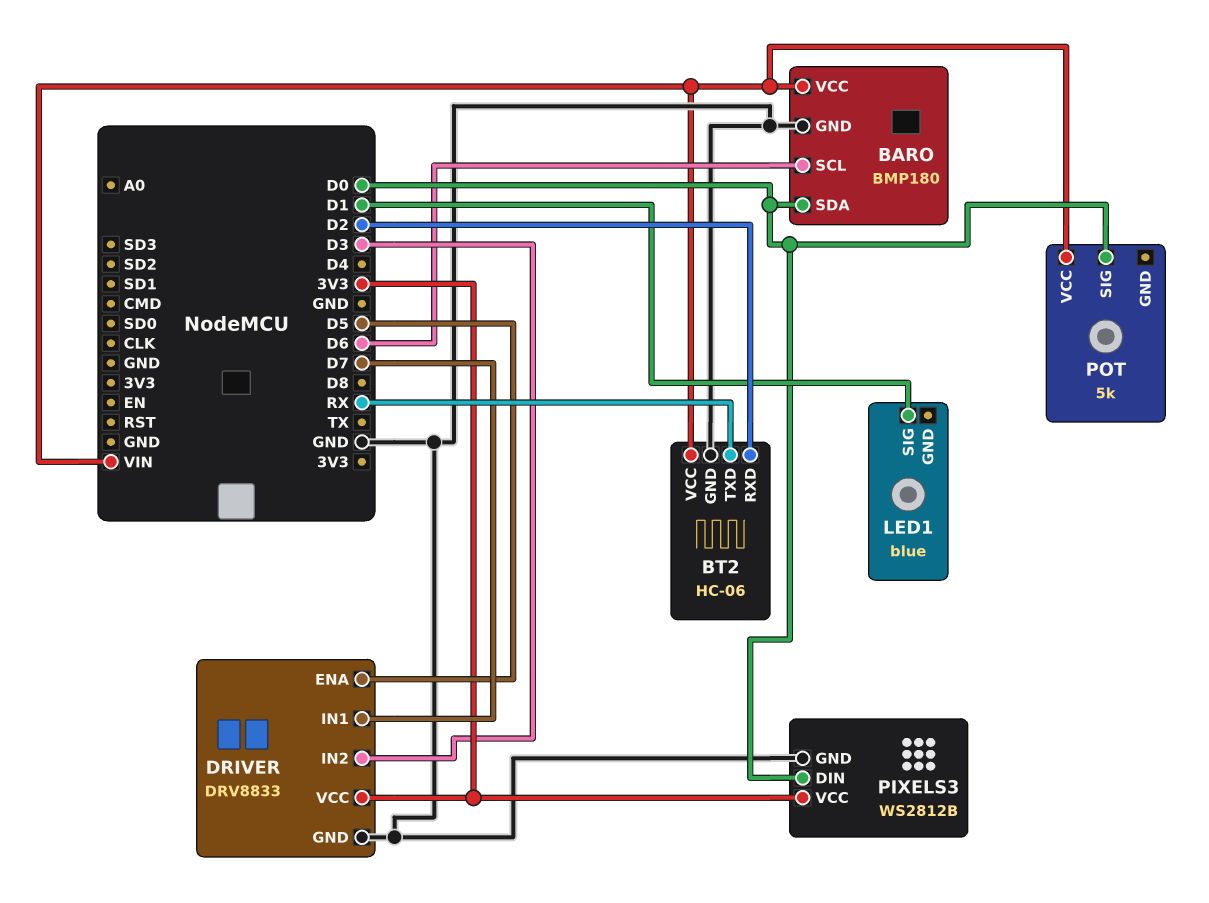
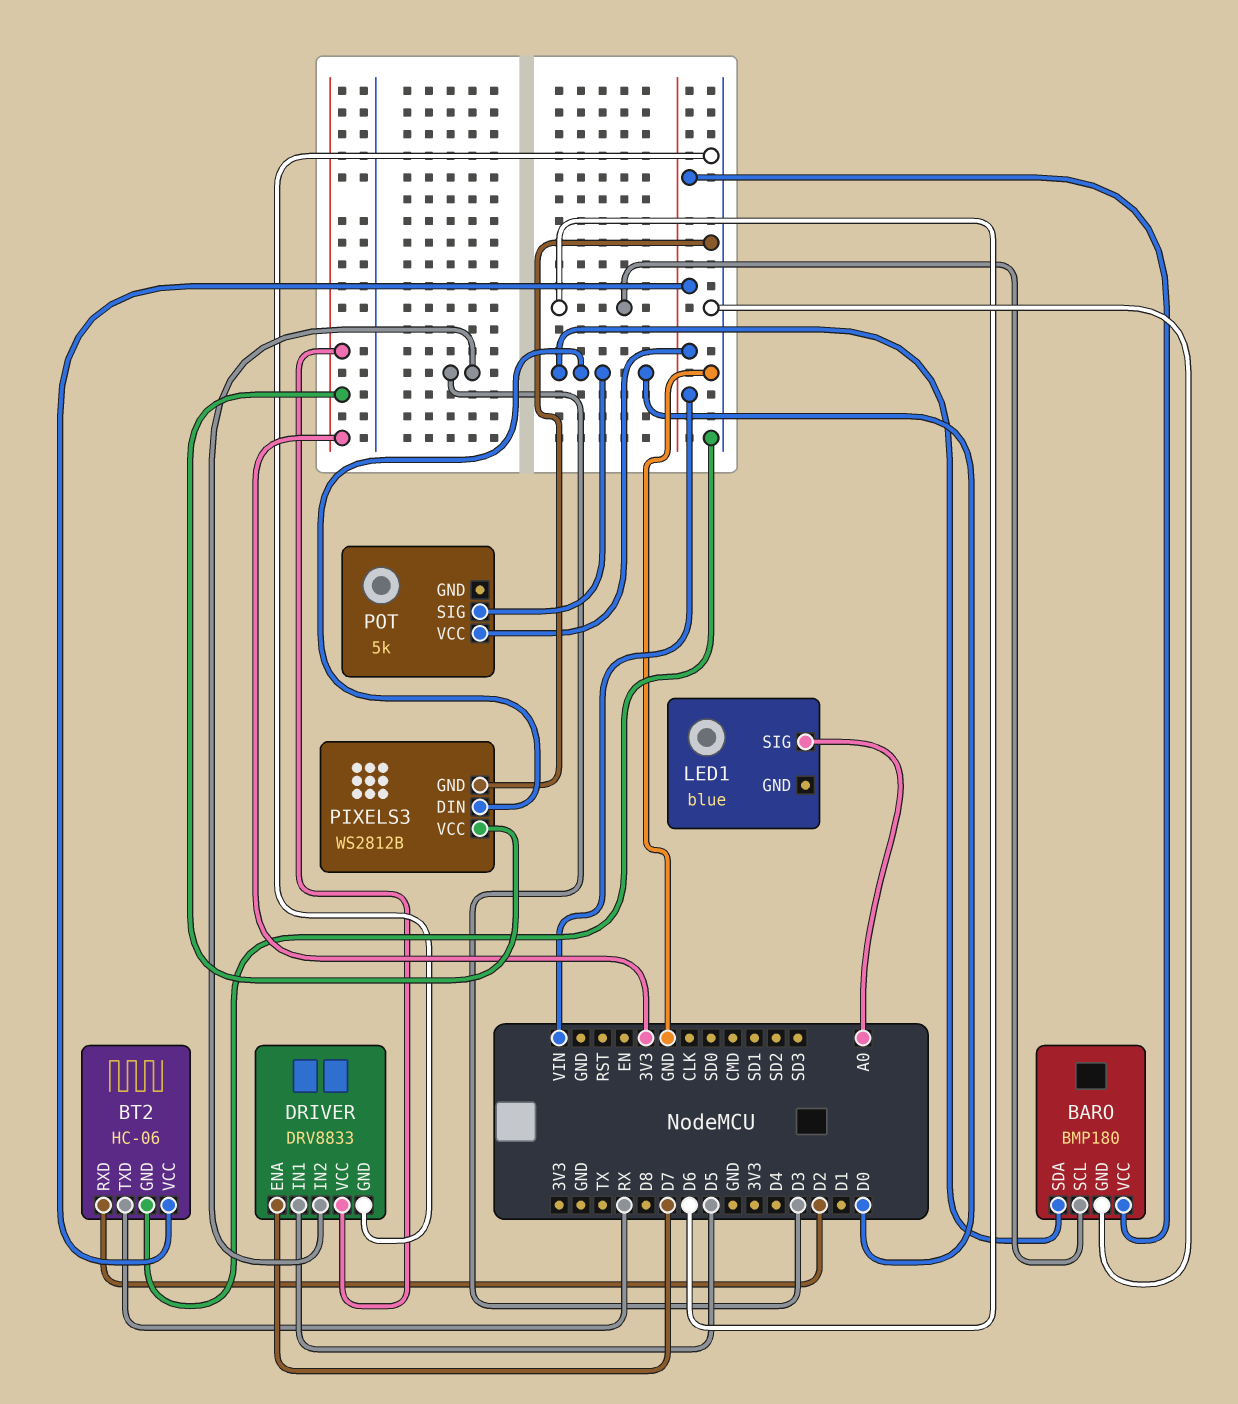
DRIVER pin ENA: D5 -> D7
DRIVER pin IN1: D7 -> D5
LED1 pin SIG: D1 -> A0

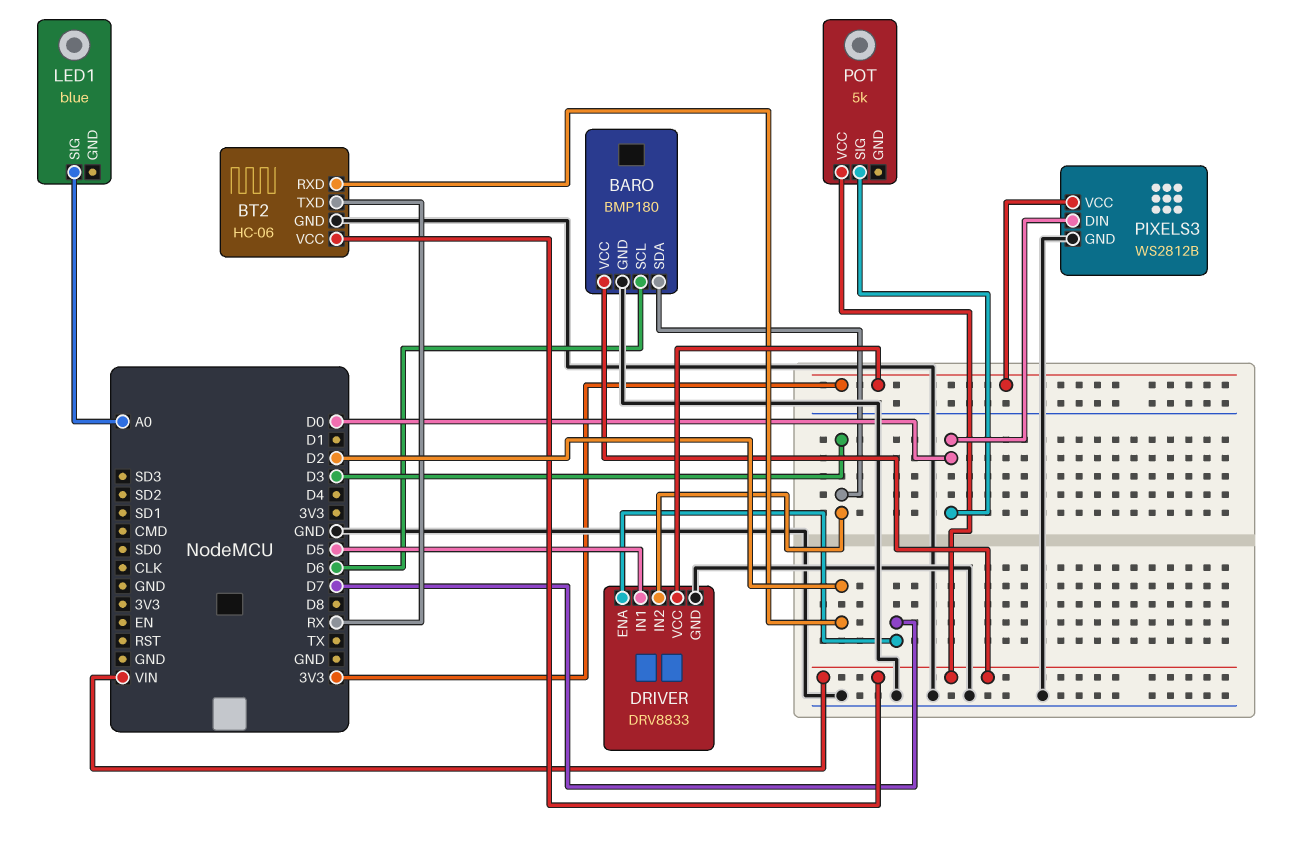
BARO pin SDA: D0 -> D3

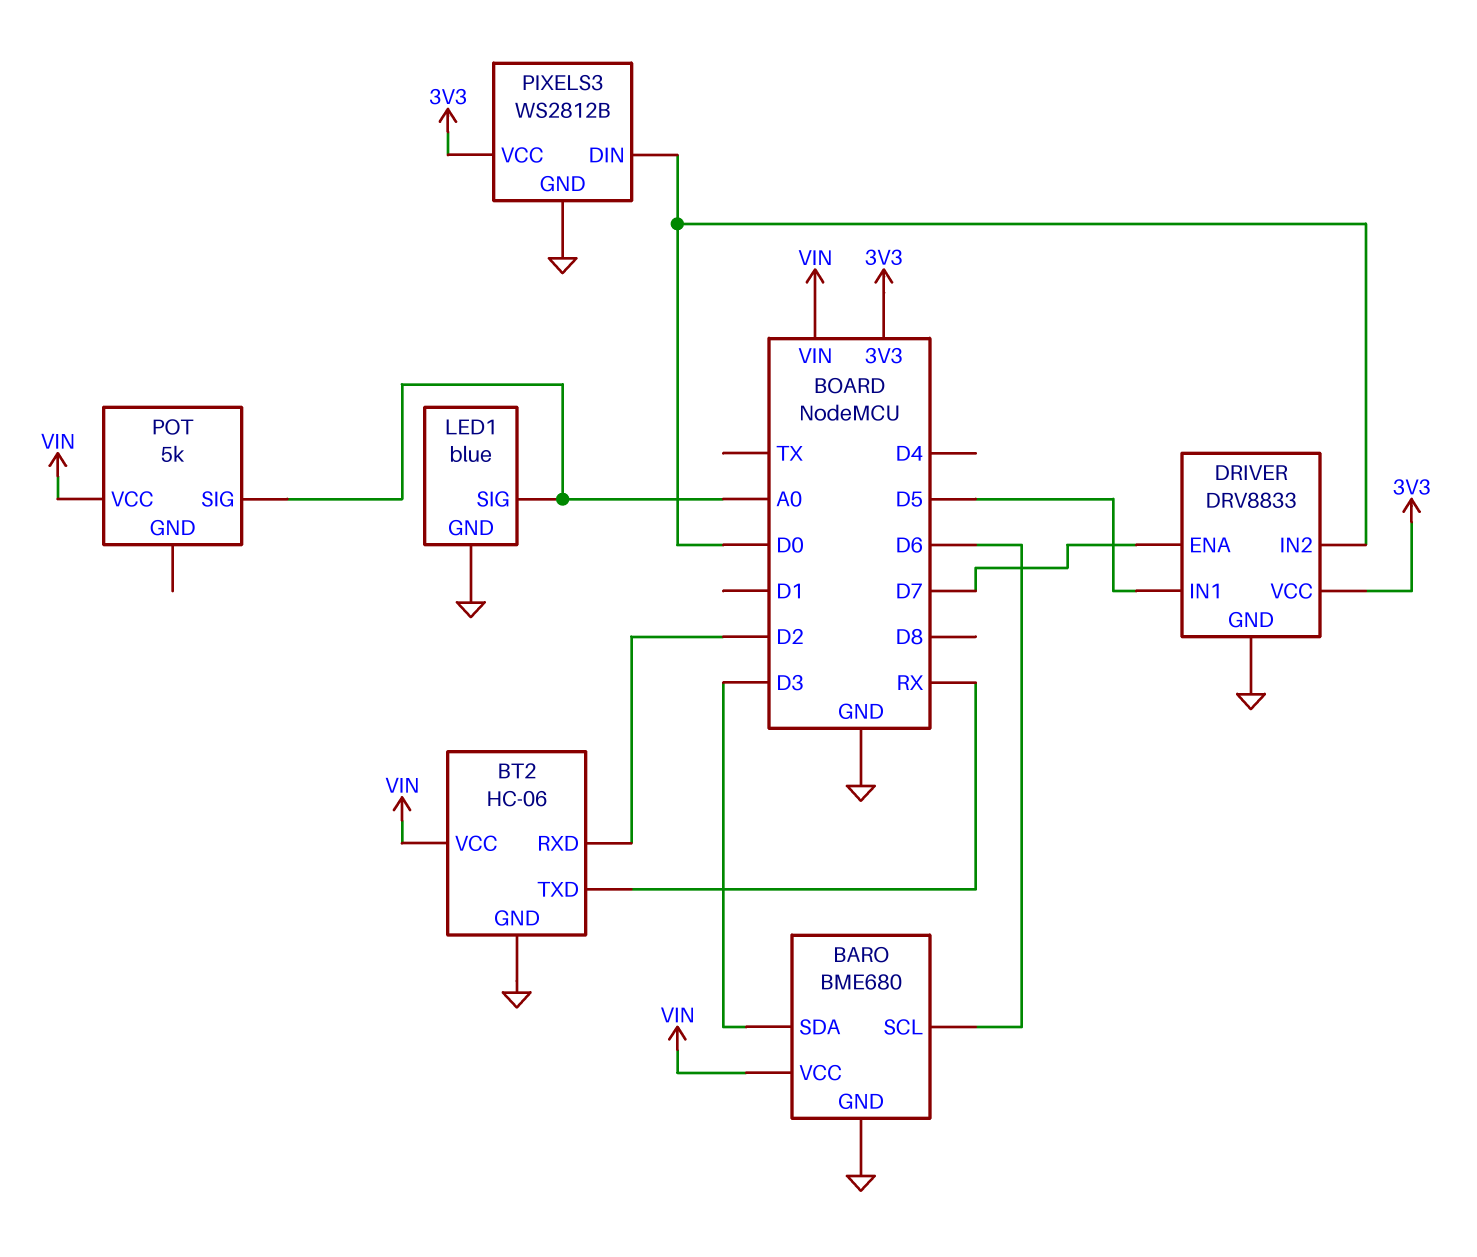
BARO: BMP180 -> BME680
DRIVER pin IN2: D3 -> D0
LED1 pin GND: none -> GND
POT pin SIG: D0 -> A0

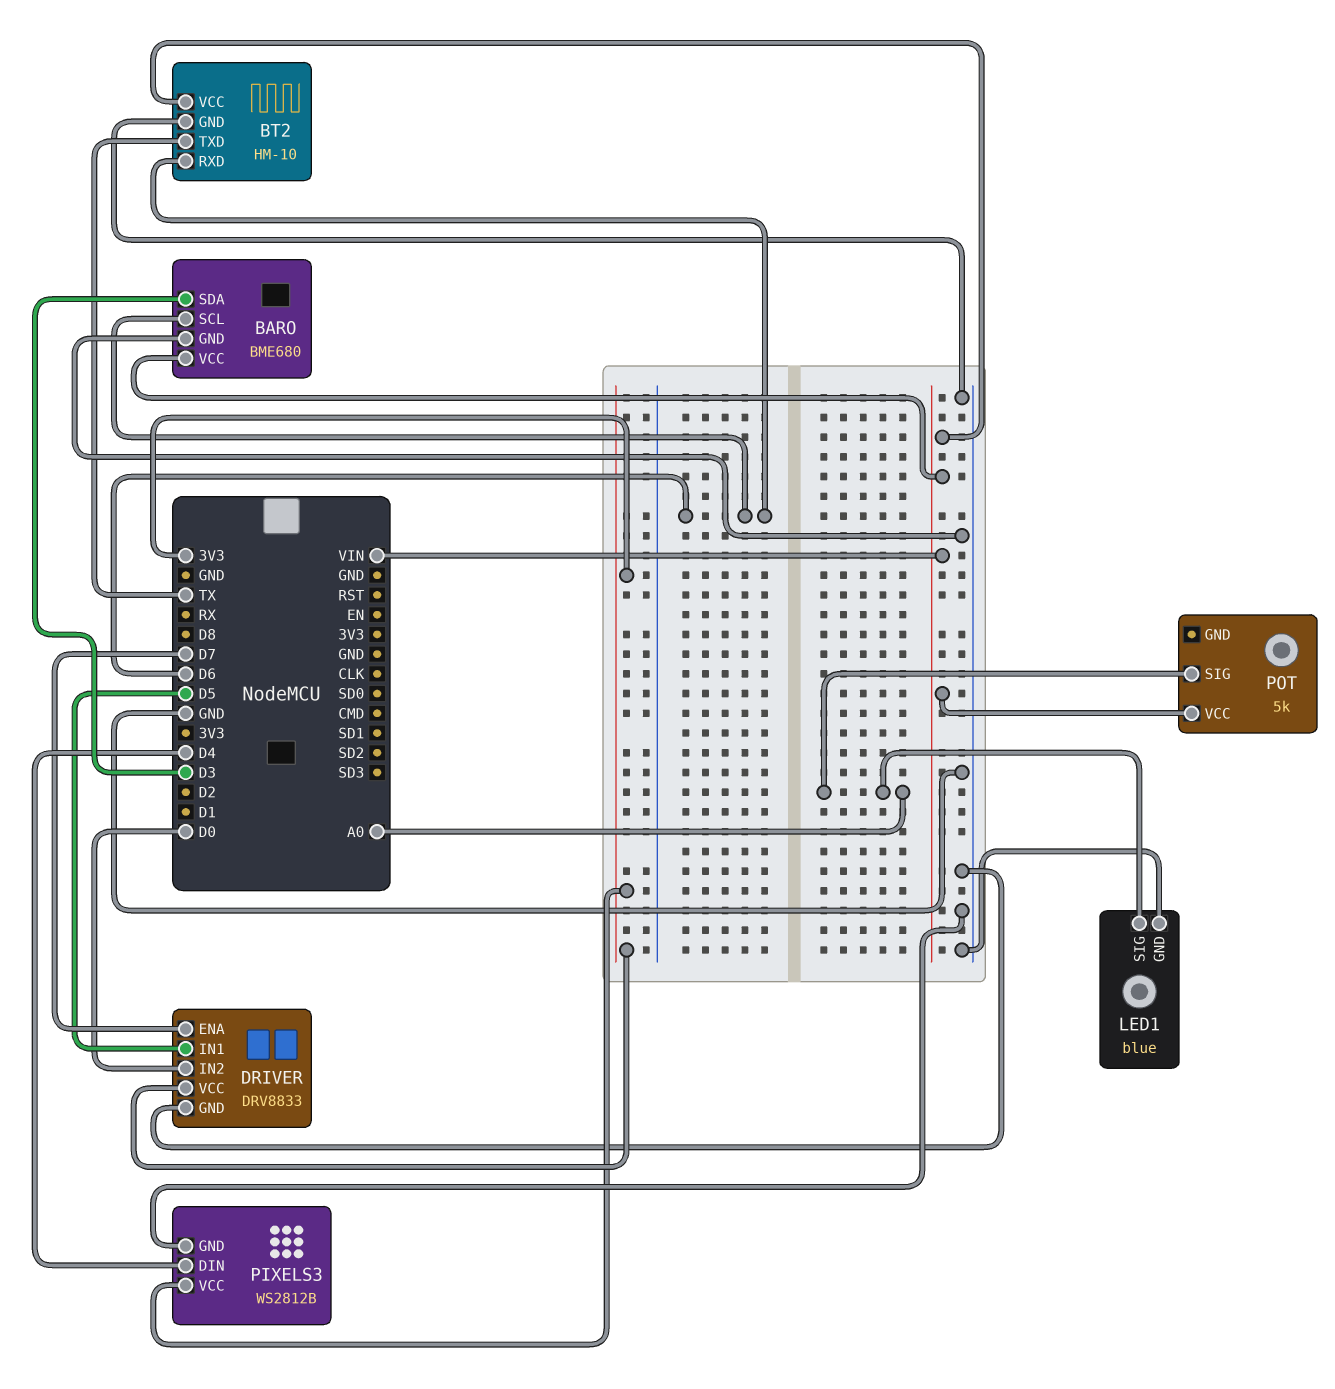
BT2: HC-06 -> HM-10
BT2 pin RXD: D2 -> D6
BT2 pin TXD: RX -> TX
PIXELS3 pin DIN: D0 -> D4

